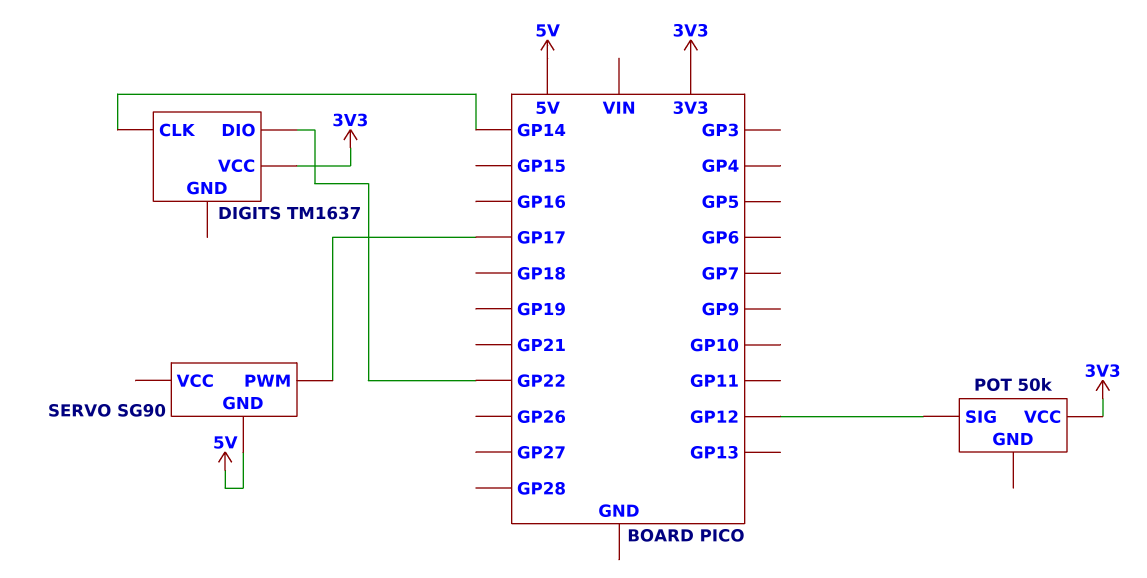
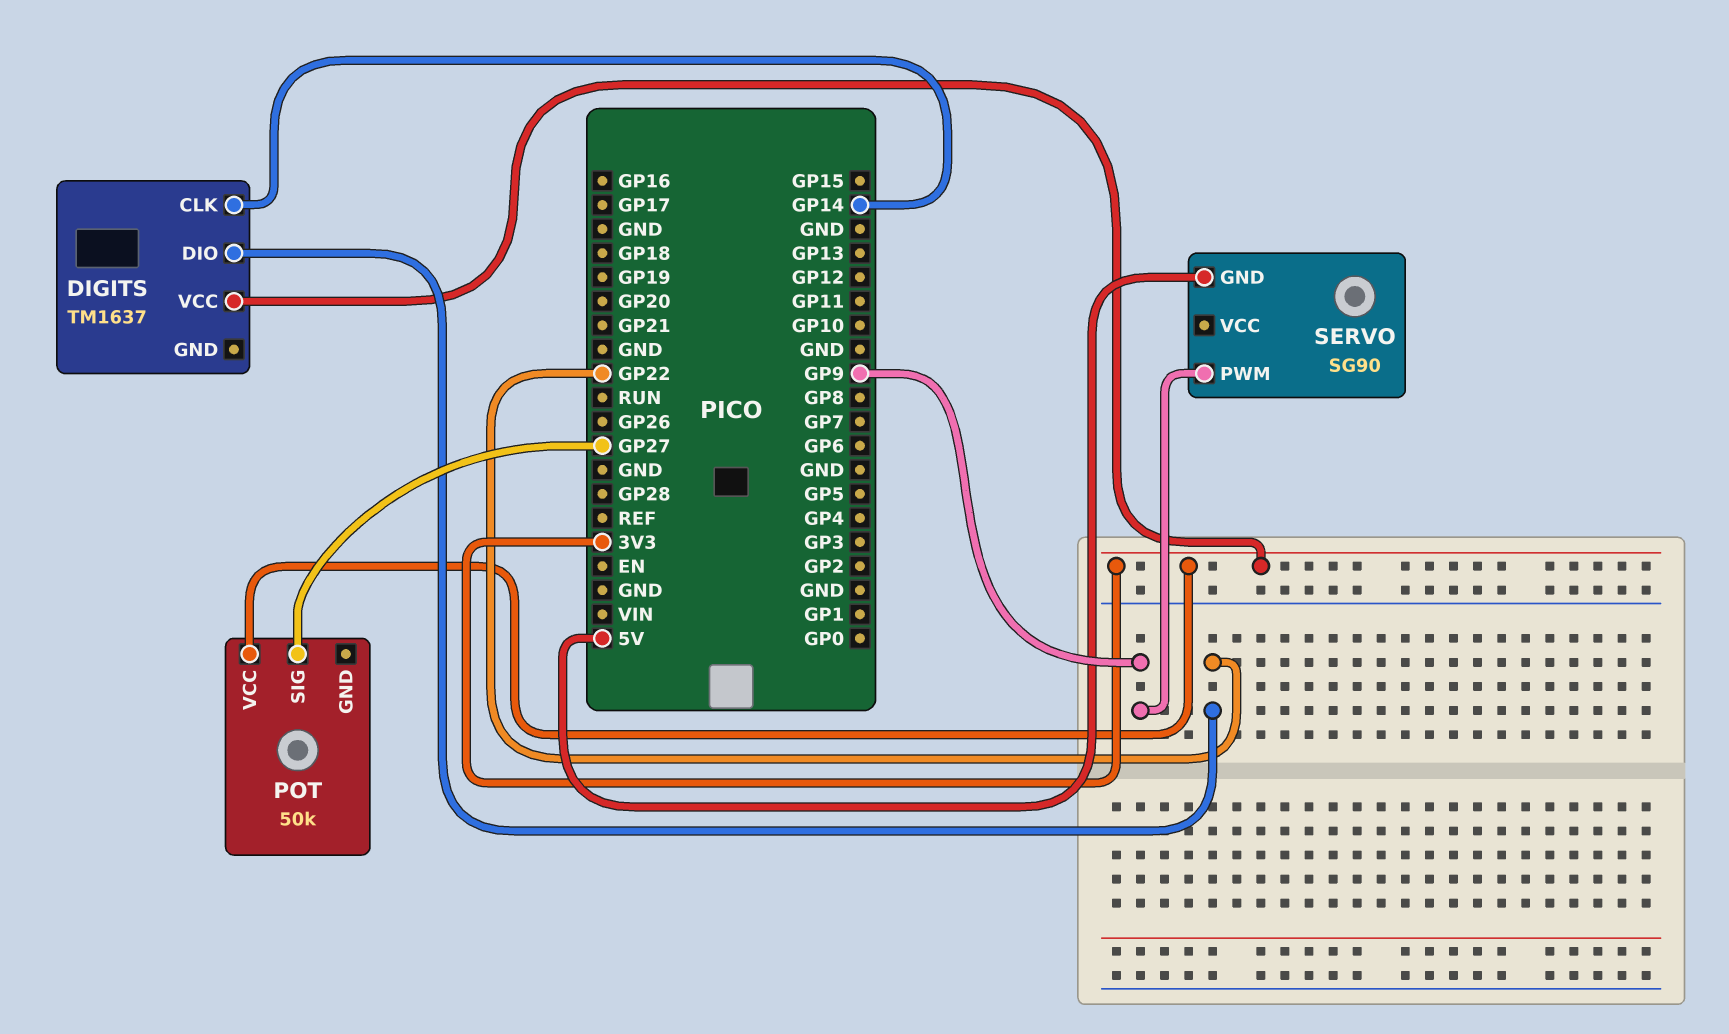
POT pin SIG: GP12 -> GP27
SERVO pin PWM: GP17 -> GP9

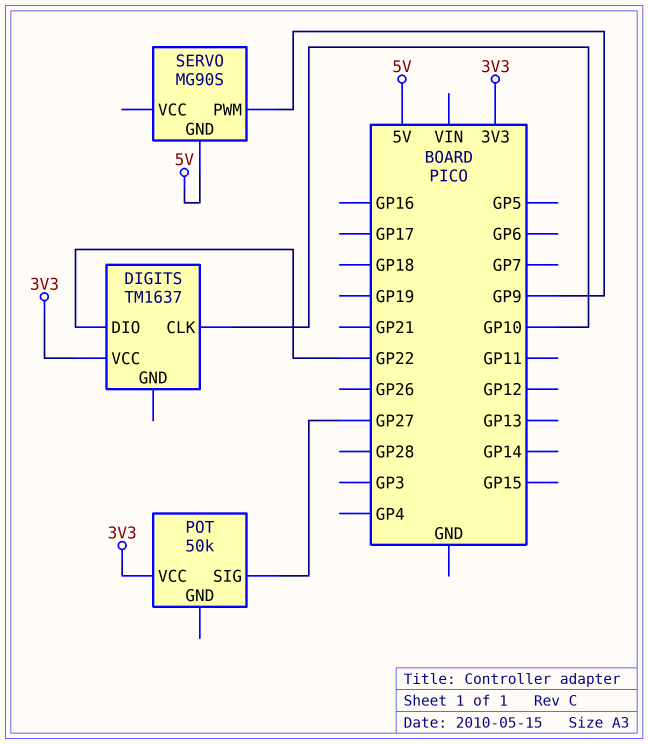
DIGITS pin CLK: GP14 -> GP10
SERVO: SG90 -> MG90S

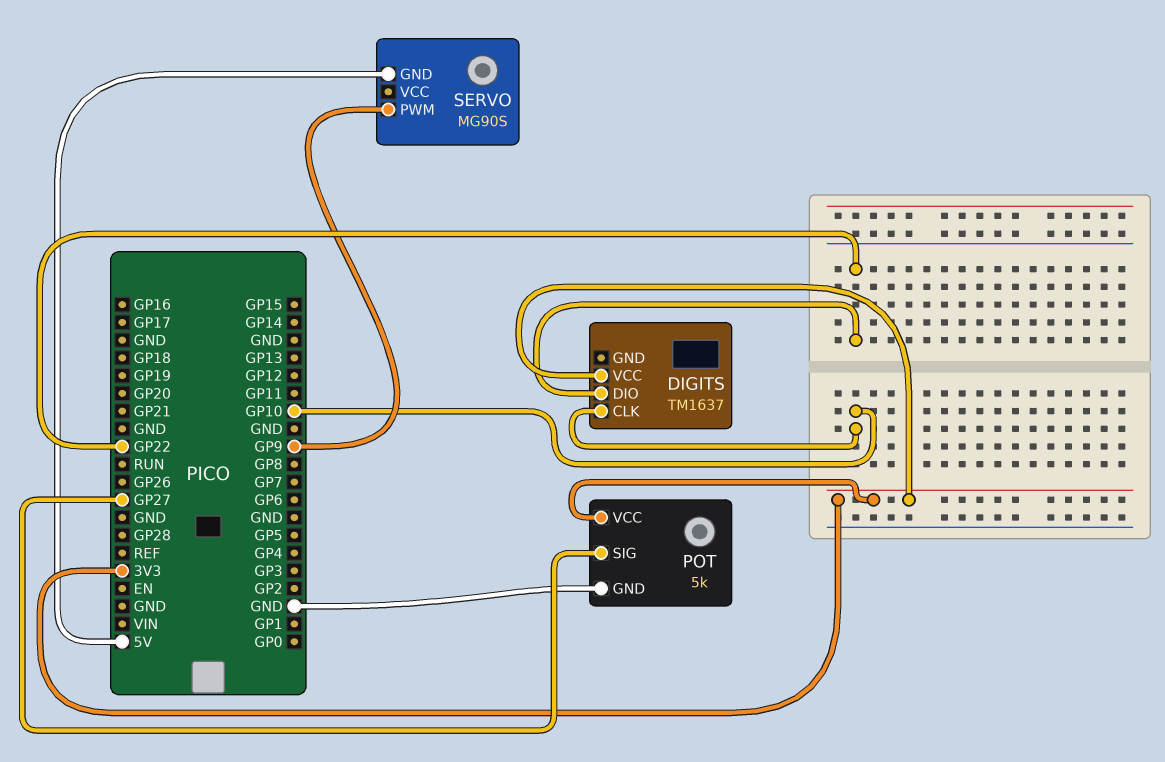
POT: 50k -> 5k
POT pin GND: none -> GND

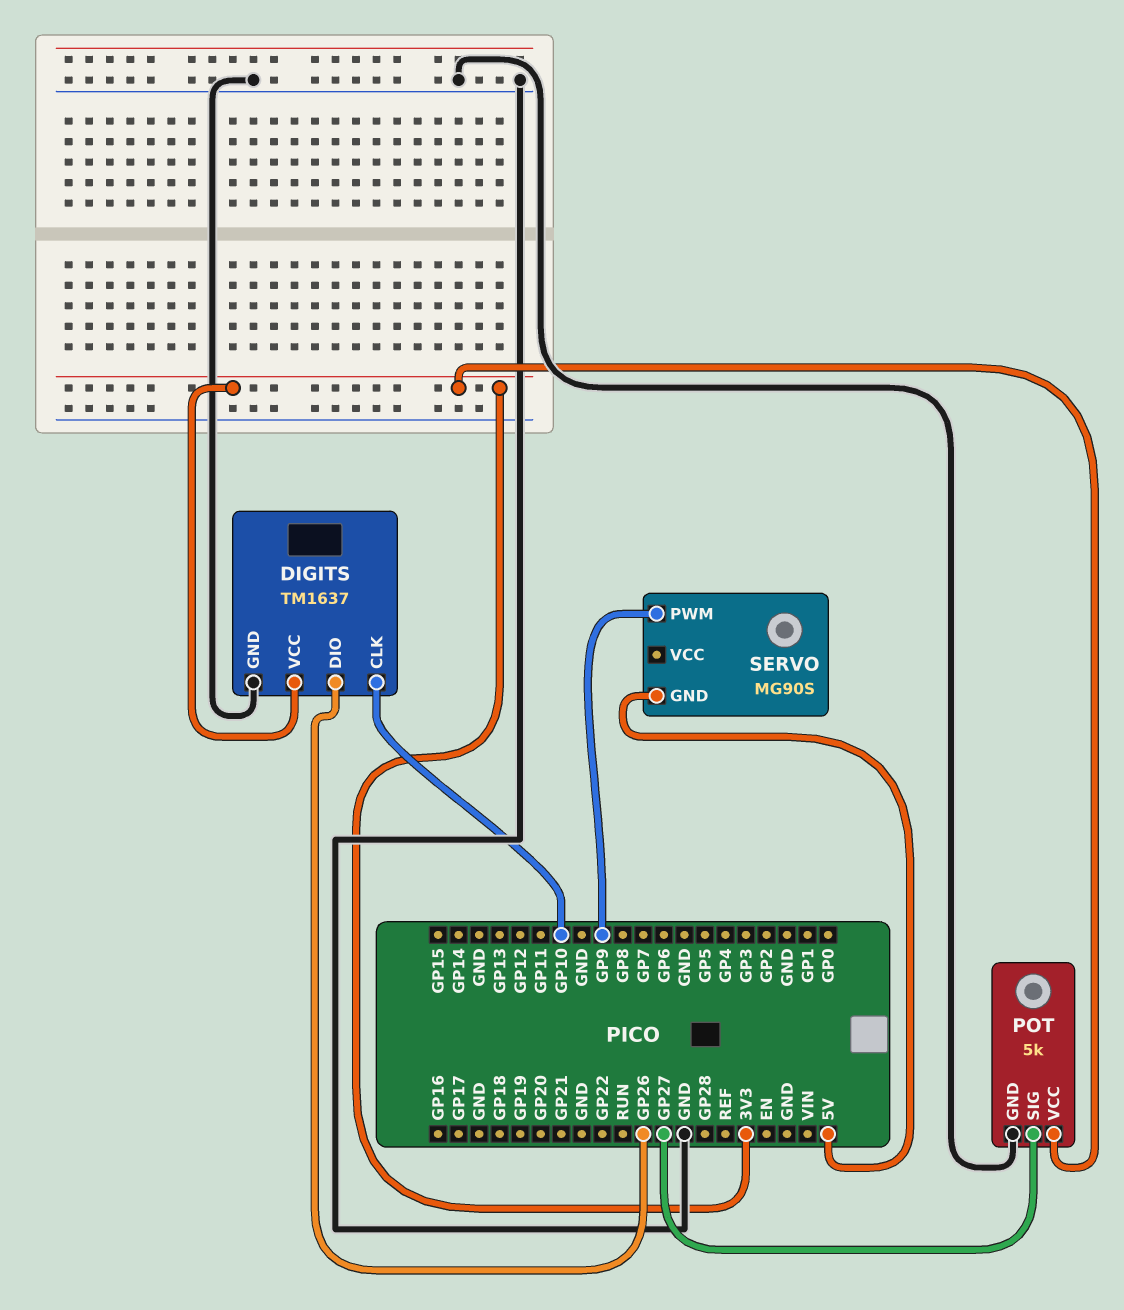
DIGITS pin DIO: GP22 -> GP26
DIGITS pin GND: none -> GND

